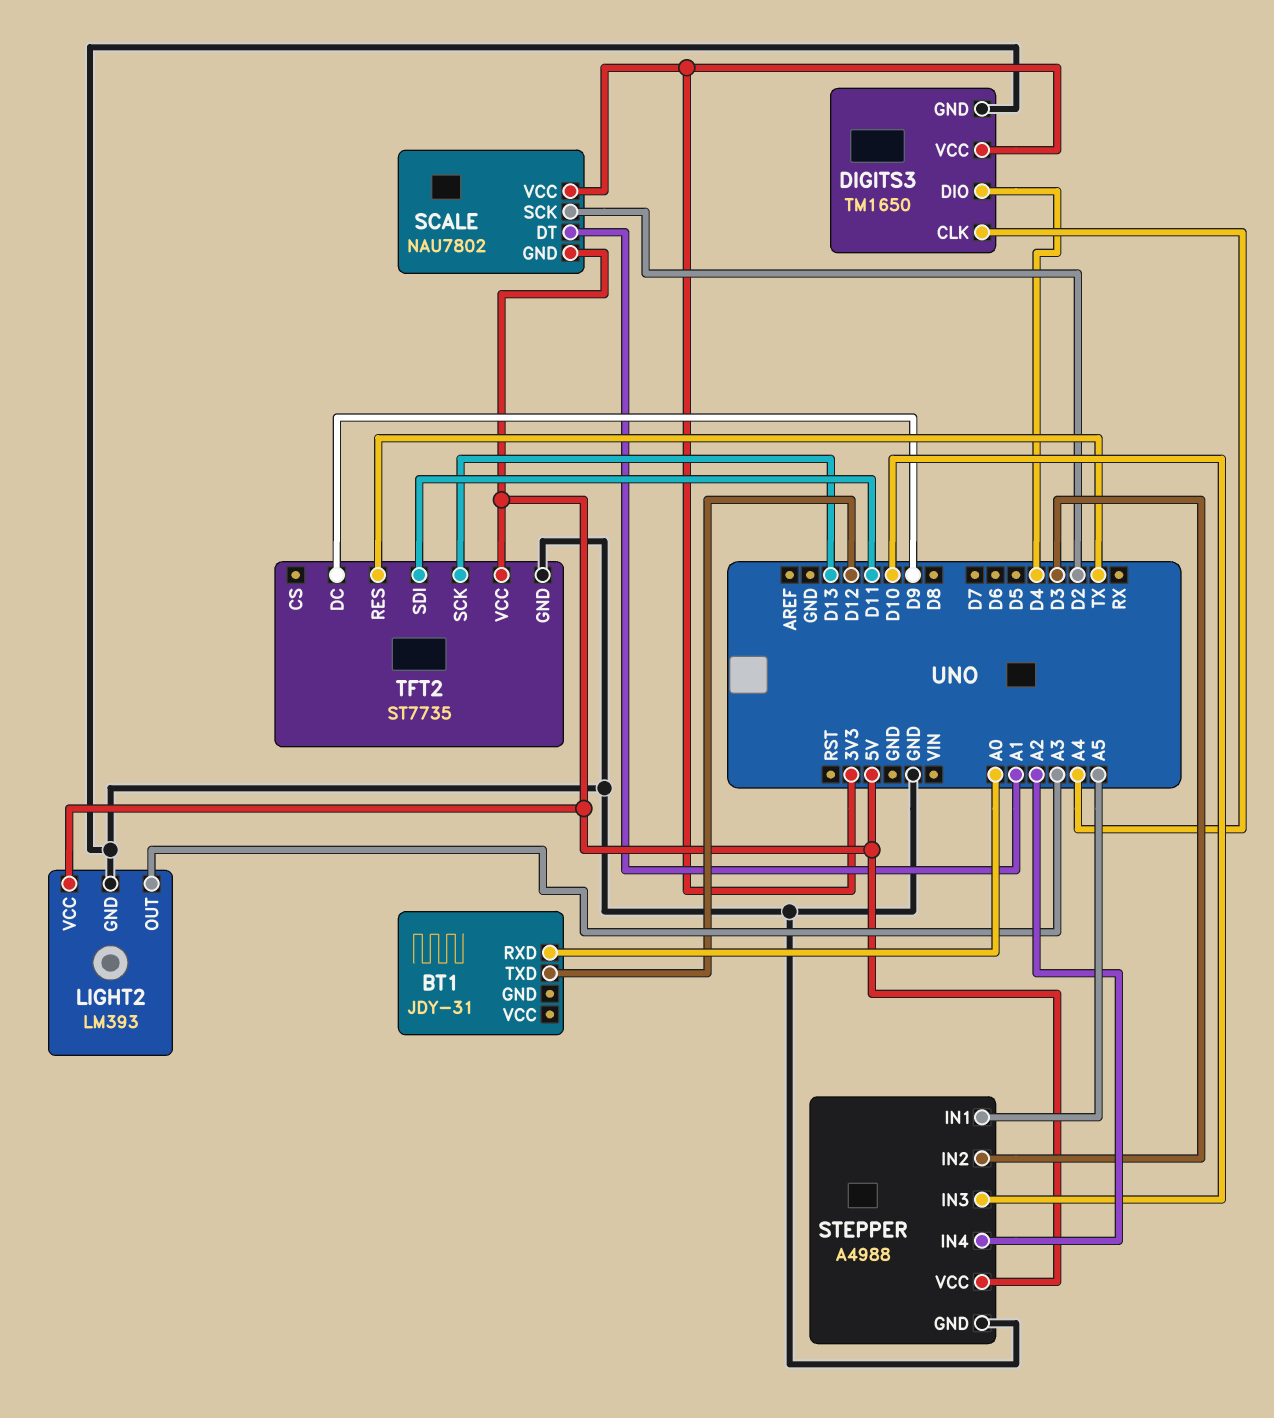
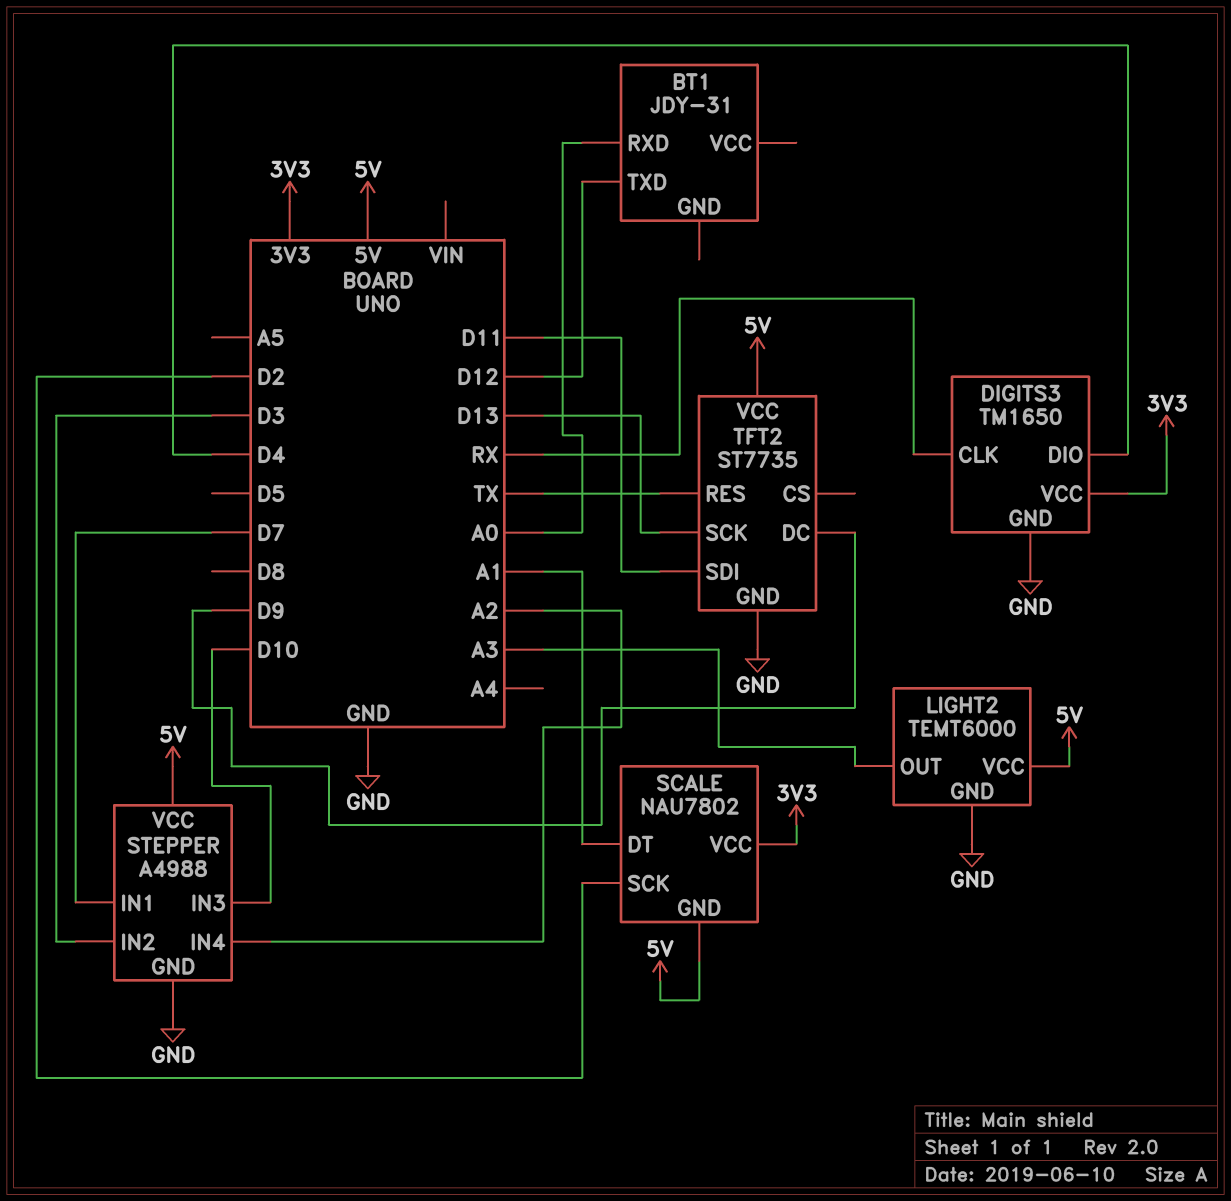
DIGITS3 pin CLK: A4 -> RX
LIGHT2: LM393 -> TEMT6000
STEPPER pin IN1: A5 -> D7

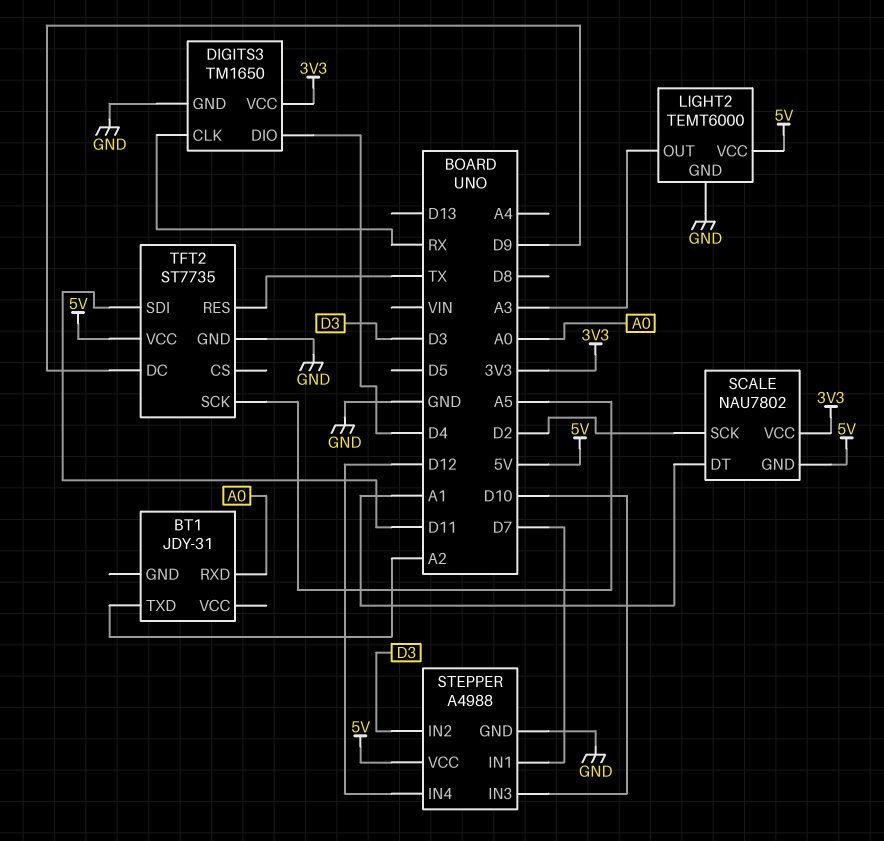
BT1 pin TXD: D12 -> A2
STEPPER pin IN4: A2 -> D12
TFT2 pin SCK: D13 -> A5

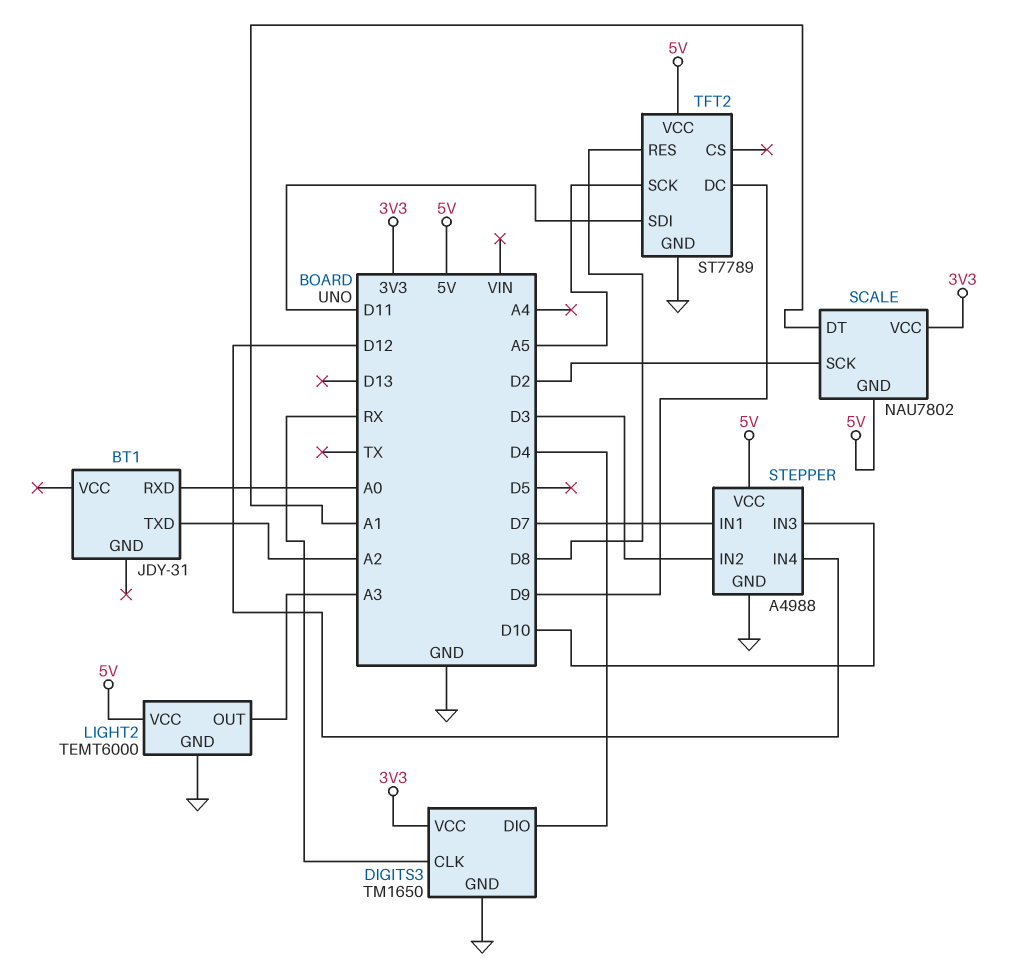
TFT2: ST7735 -> ST7789
TFT2 pin RES: TX -> D8

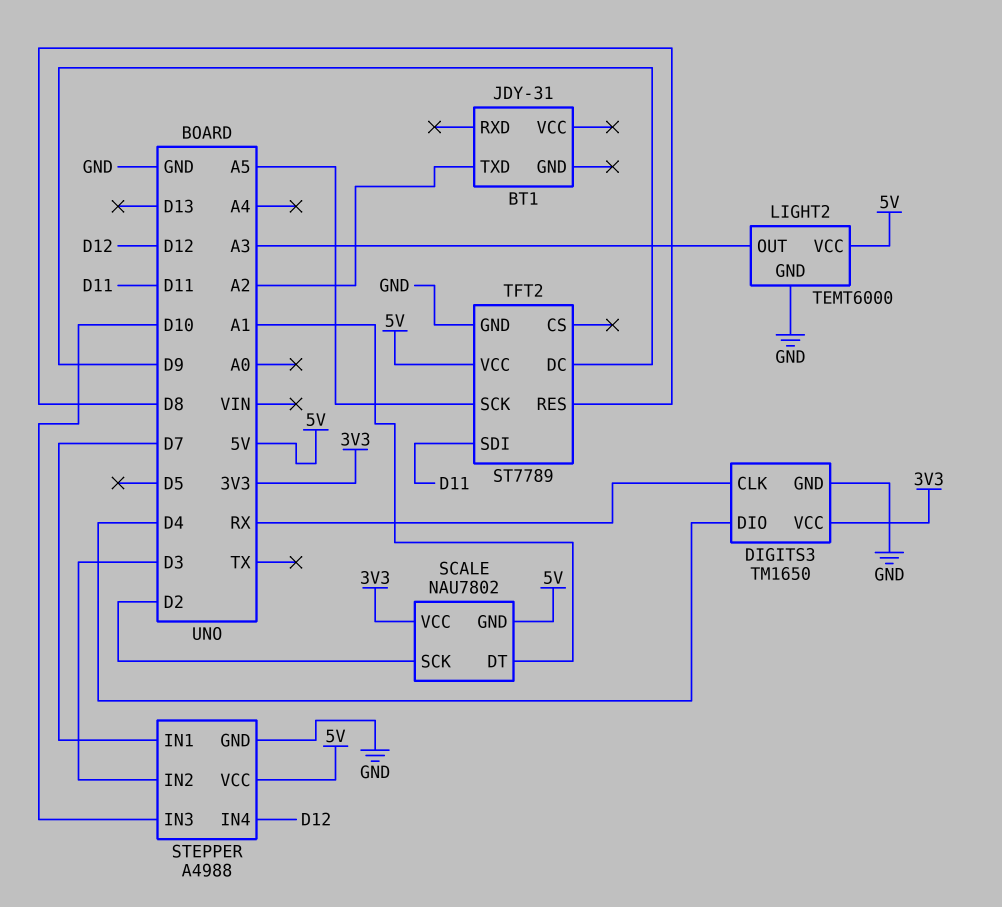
BT1 pin RXD: A0 -> none

